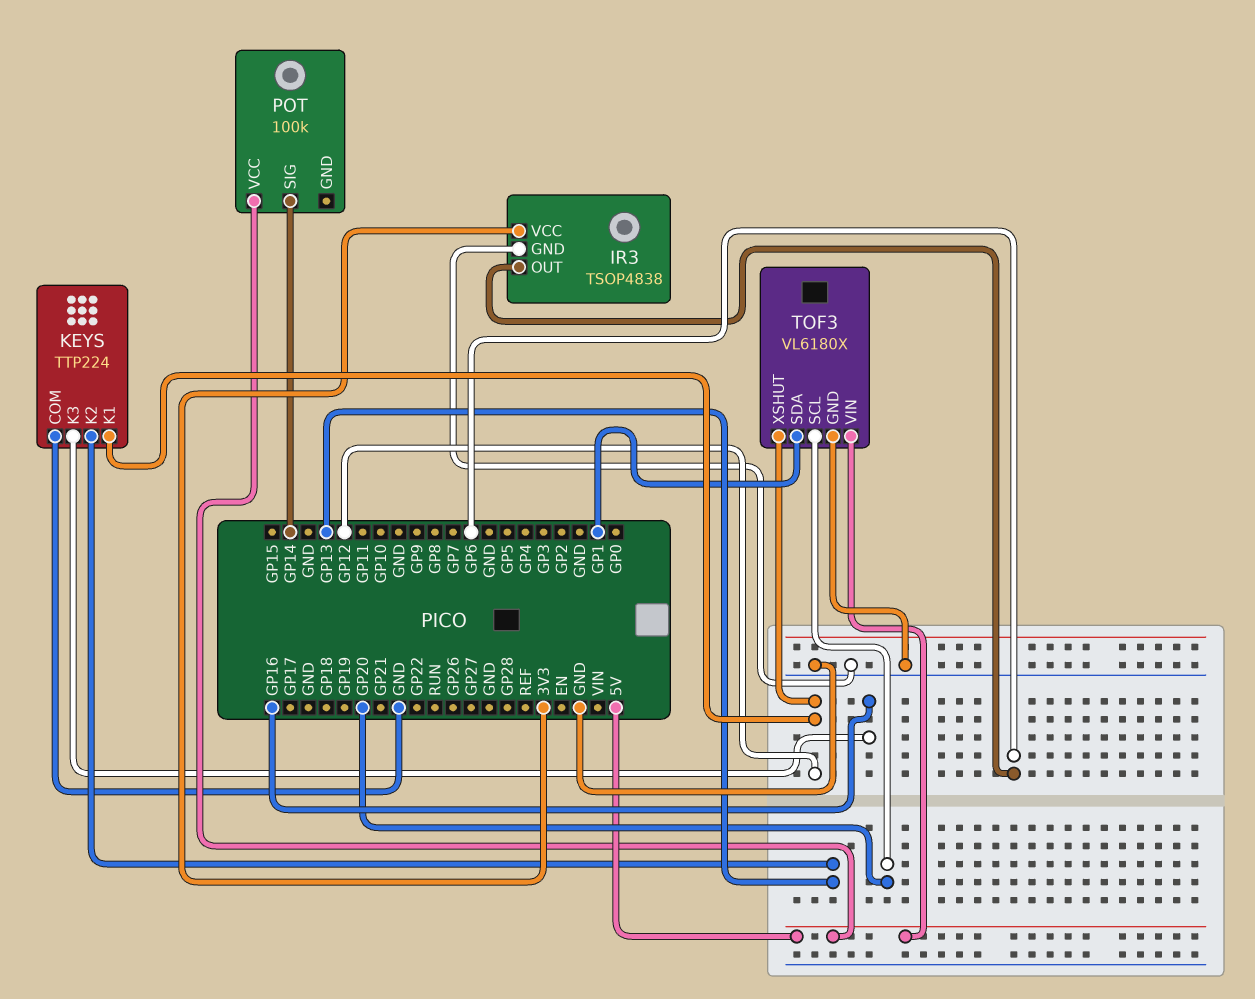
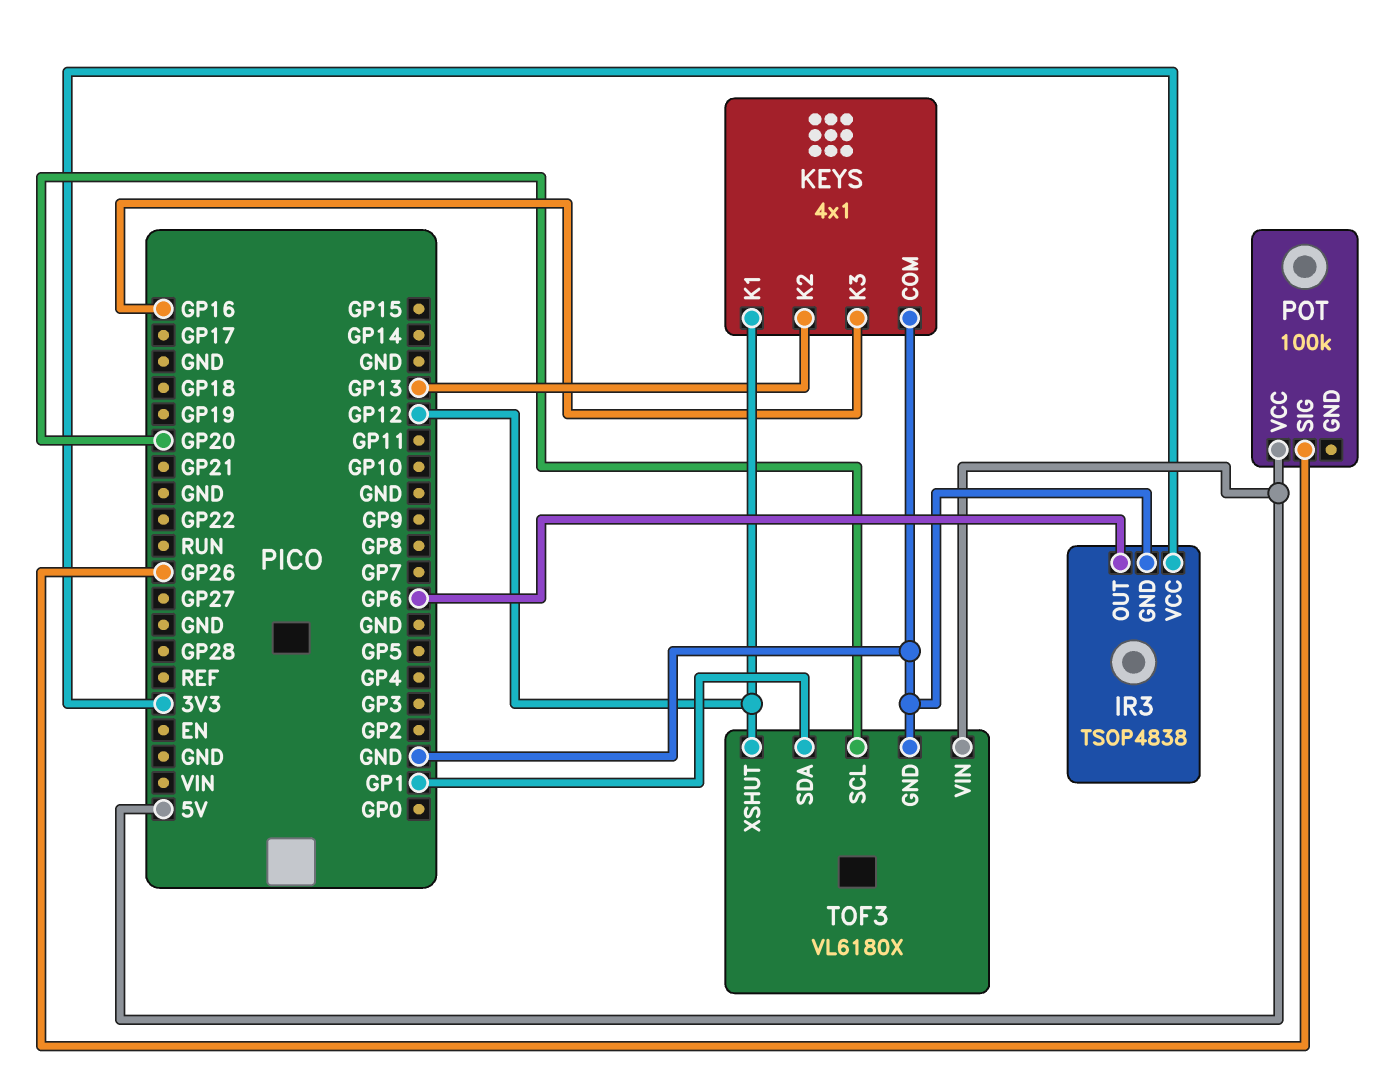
KEYS: TTP224 -> 4x1
POT pin SIG: GP14 -> GP26

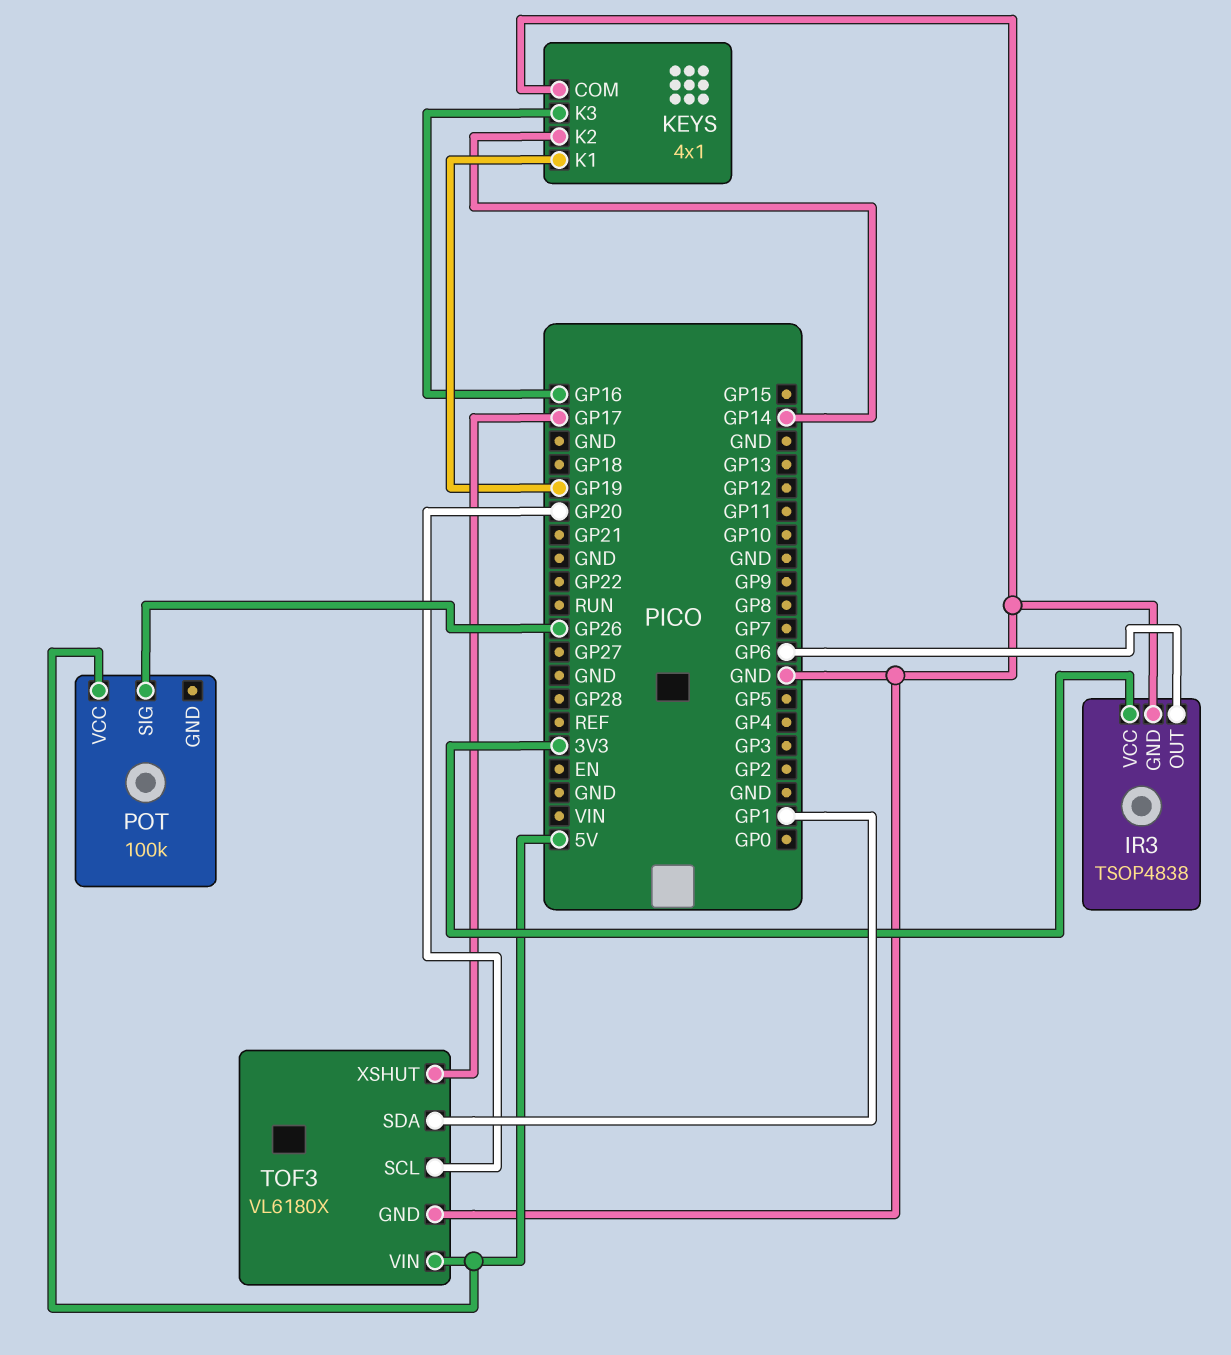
KEYS pin K1: GP12 -> GP19
KEYS pin K2: GP13 -> GP14
TOF3 pin XSHUT: GP12 -> GP17

